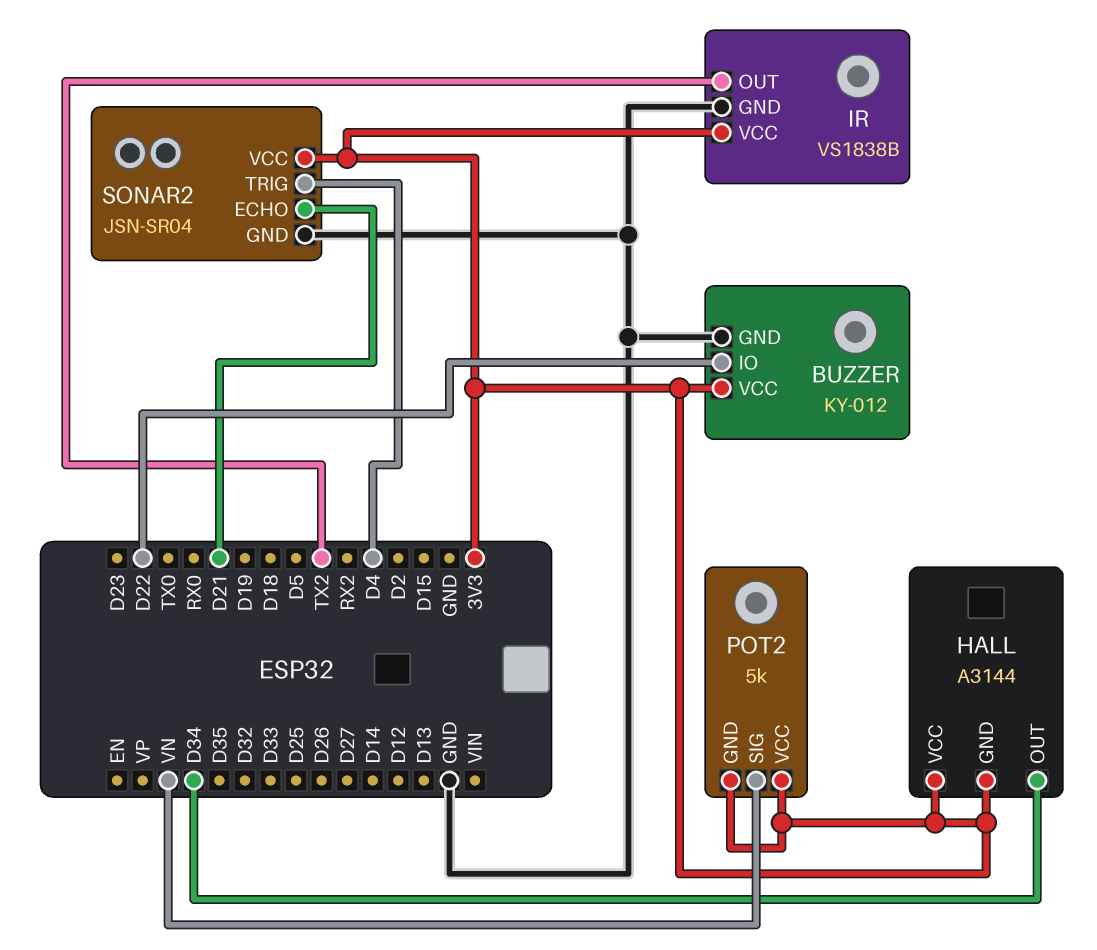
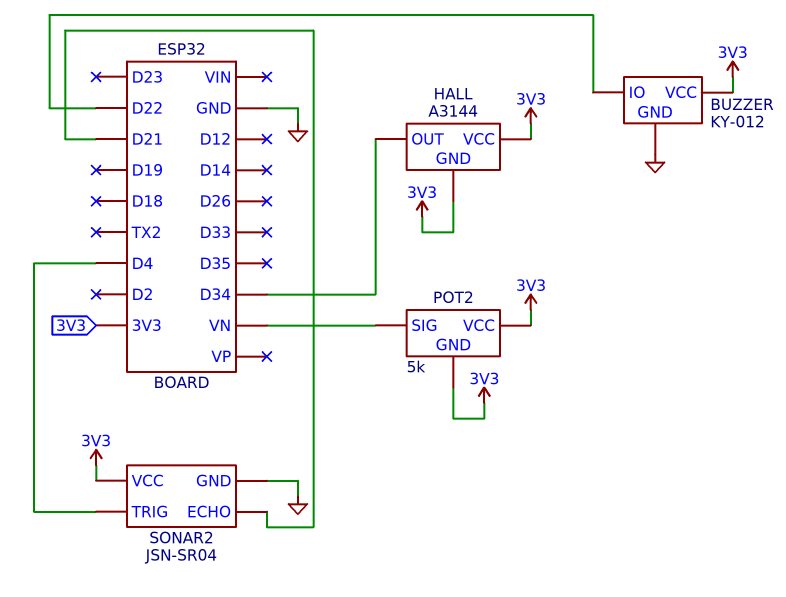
IR: VS1838B -> none
IR pin GND: GND -> none
IR pin OUT: TX2 -> none
IR pin VCC: 3V3 -> none

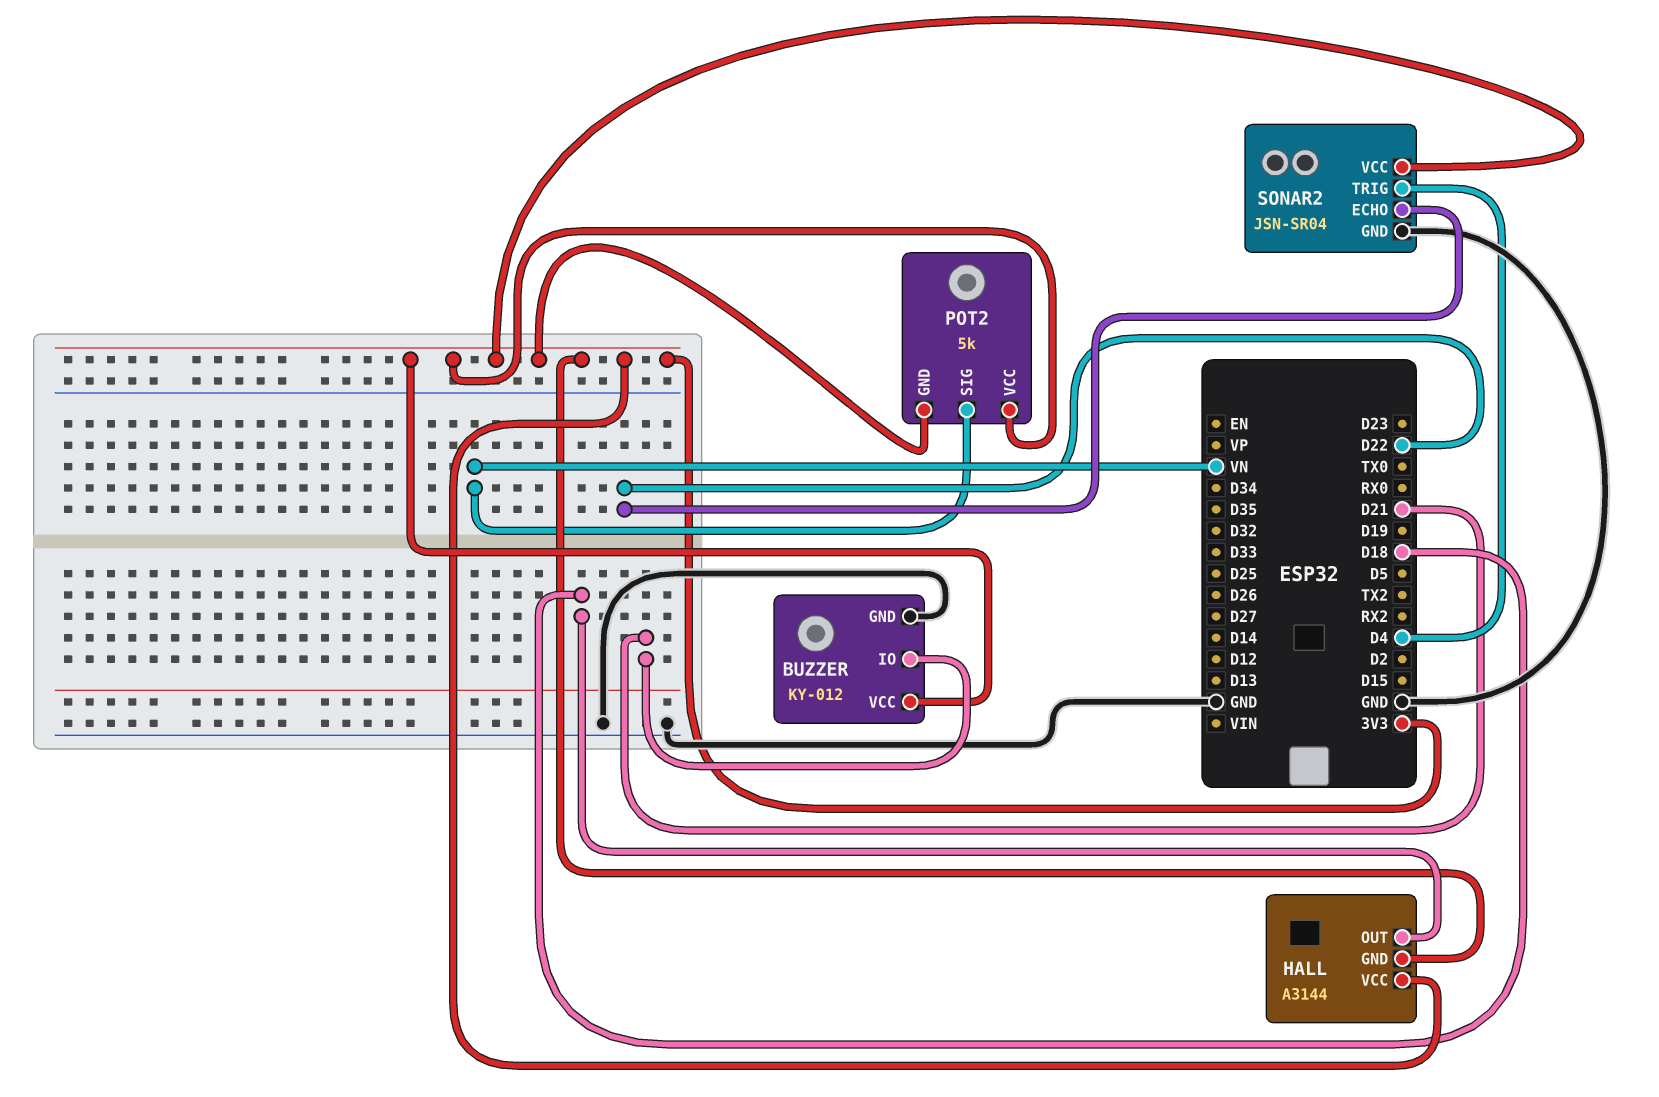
BUZZER pin IO: D22 -> D21
HALL pin OUT: D34 -> D18
SONAR2 pin ECHO: D21 -> D22

